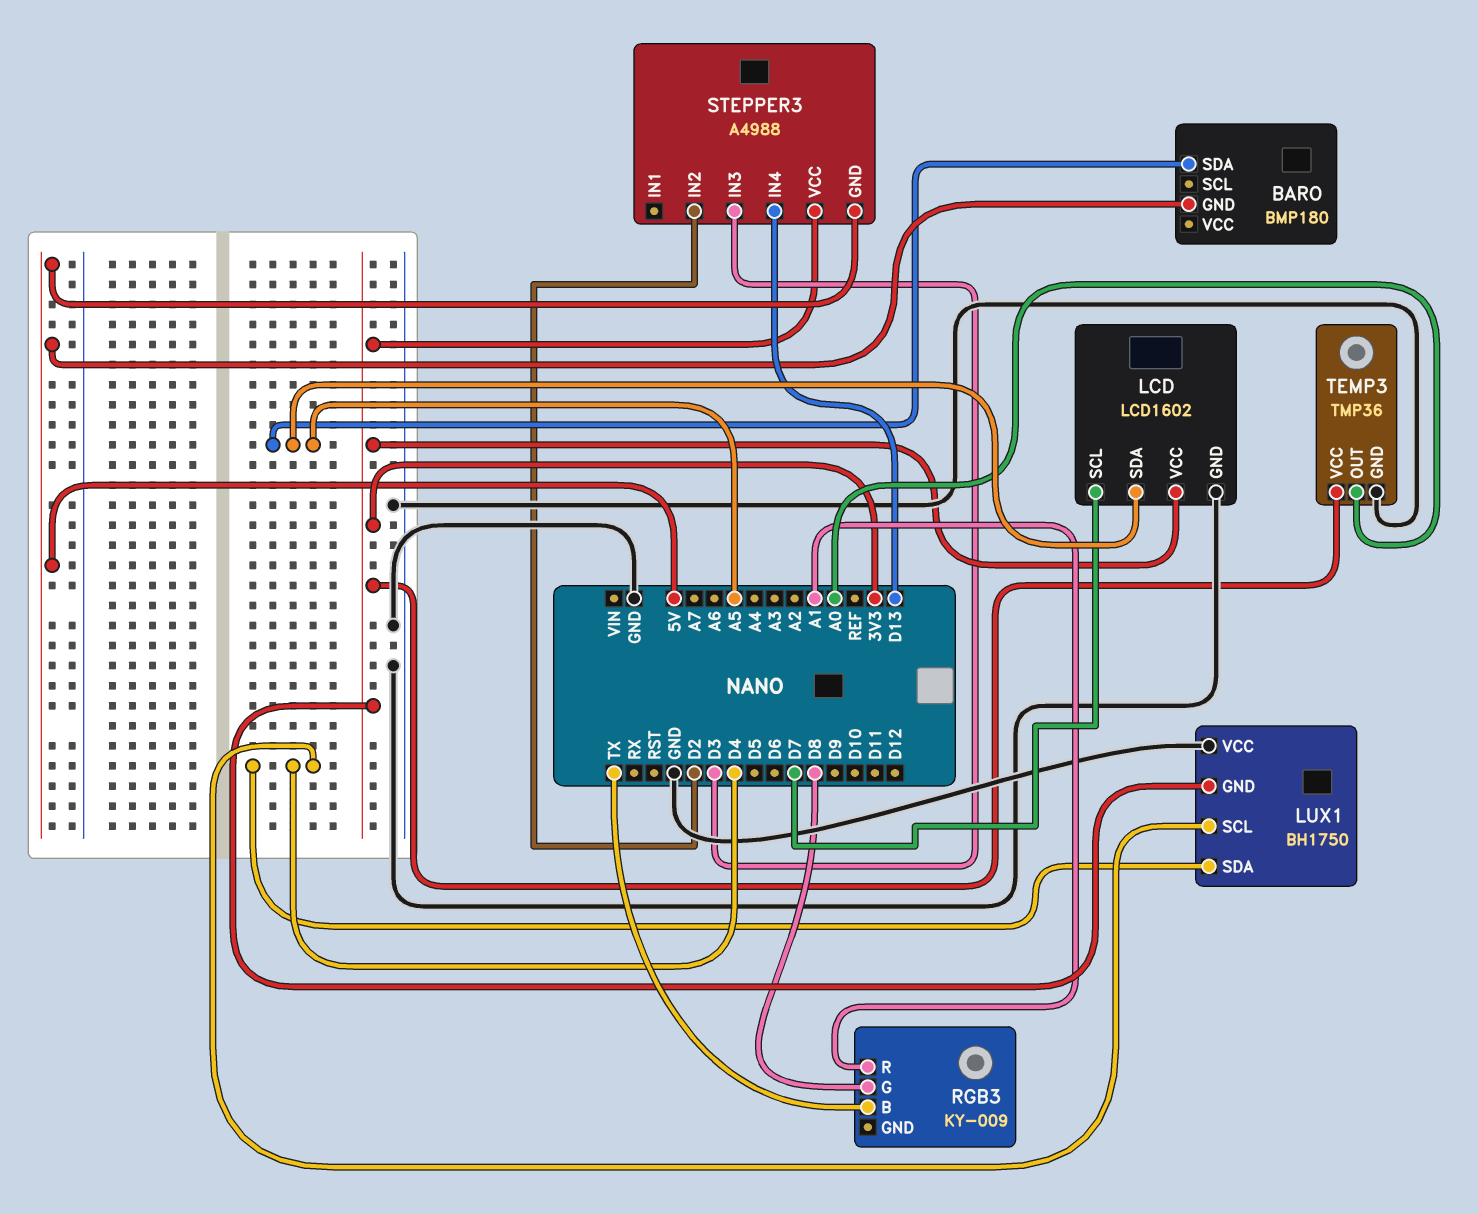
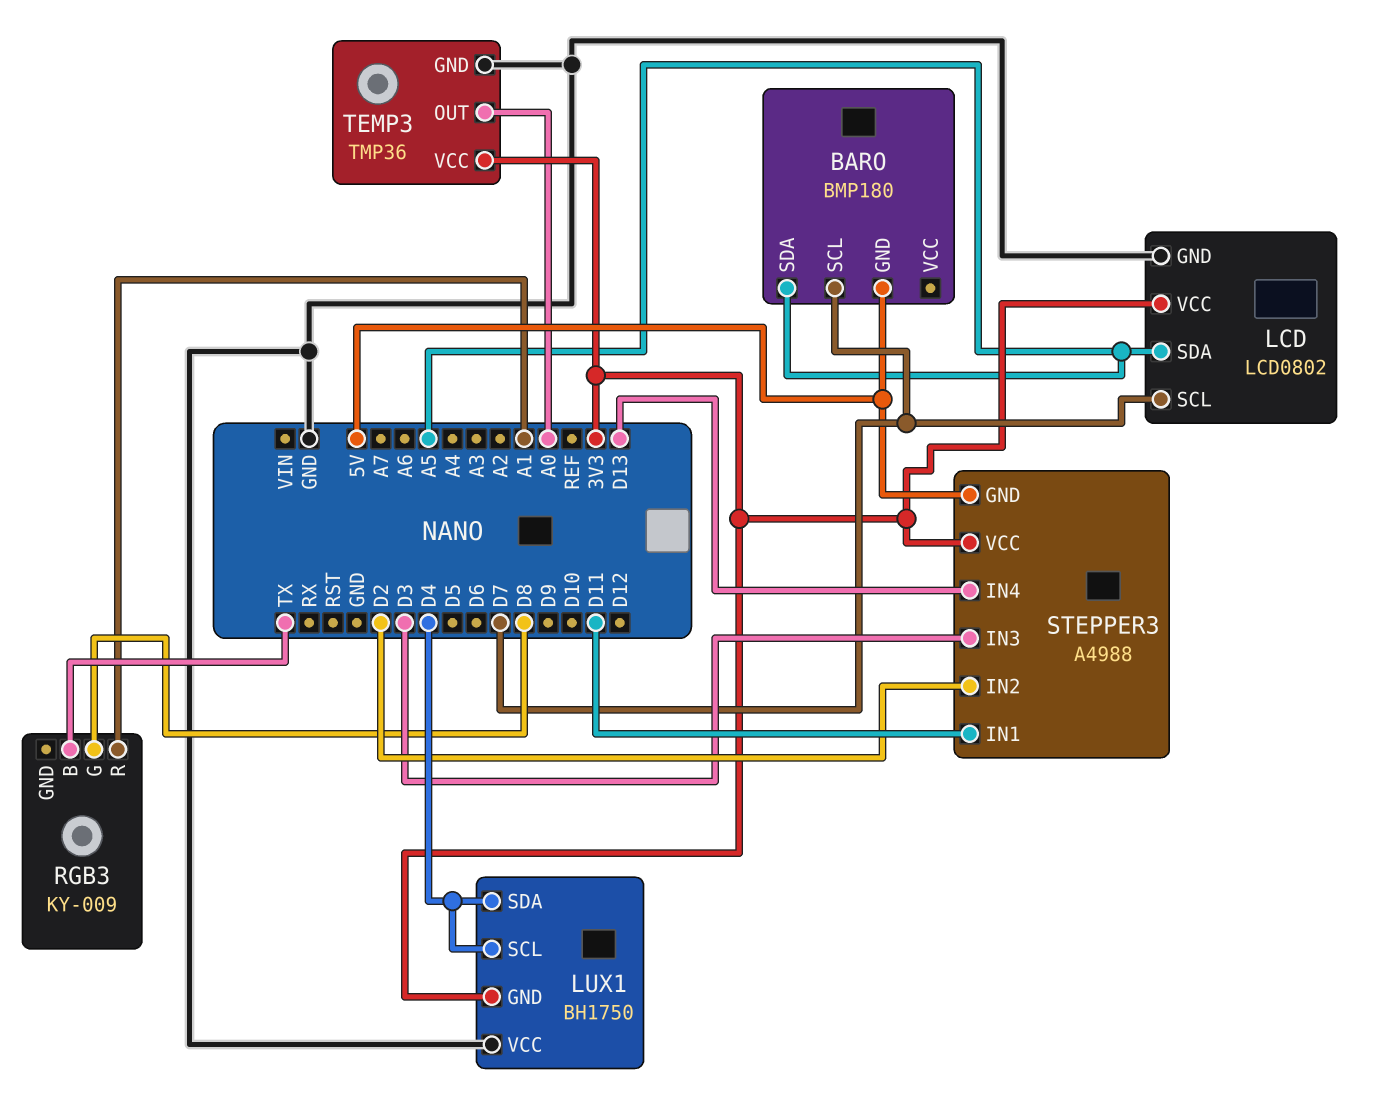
BARO pin SCL: none -> D7
LCD: LCD1602 -> LCD0802
STEPPER3 pin IN1: none -> D11

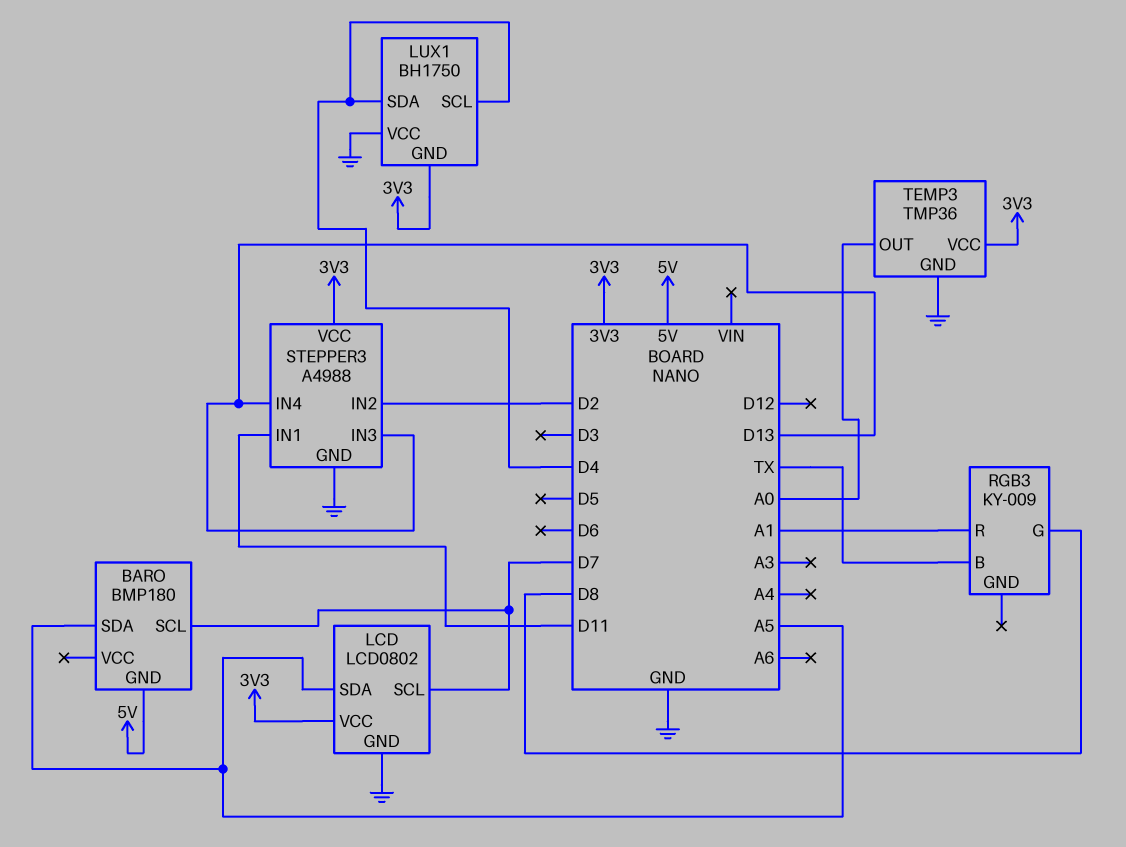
STEPPER3 pin GND: 5V -> GND
STEPPER3 pin IN3: D3 -> D13

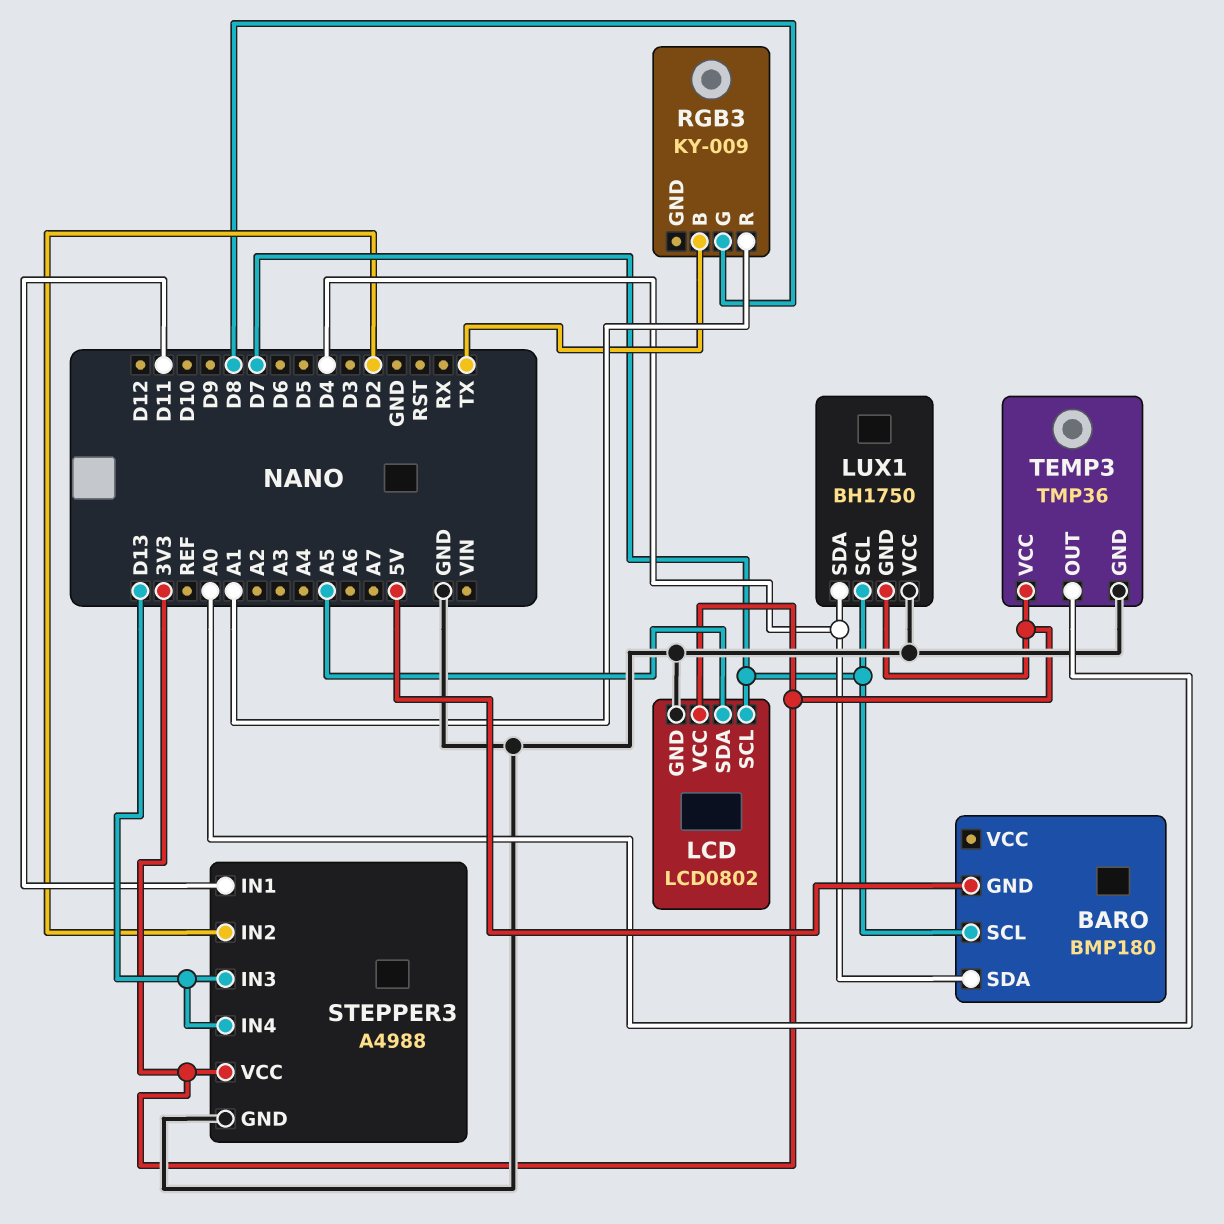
BARO pin SDA: A5 -> D4
LUX1 pin SCL: D4 -> D7

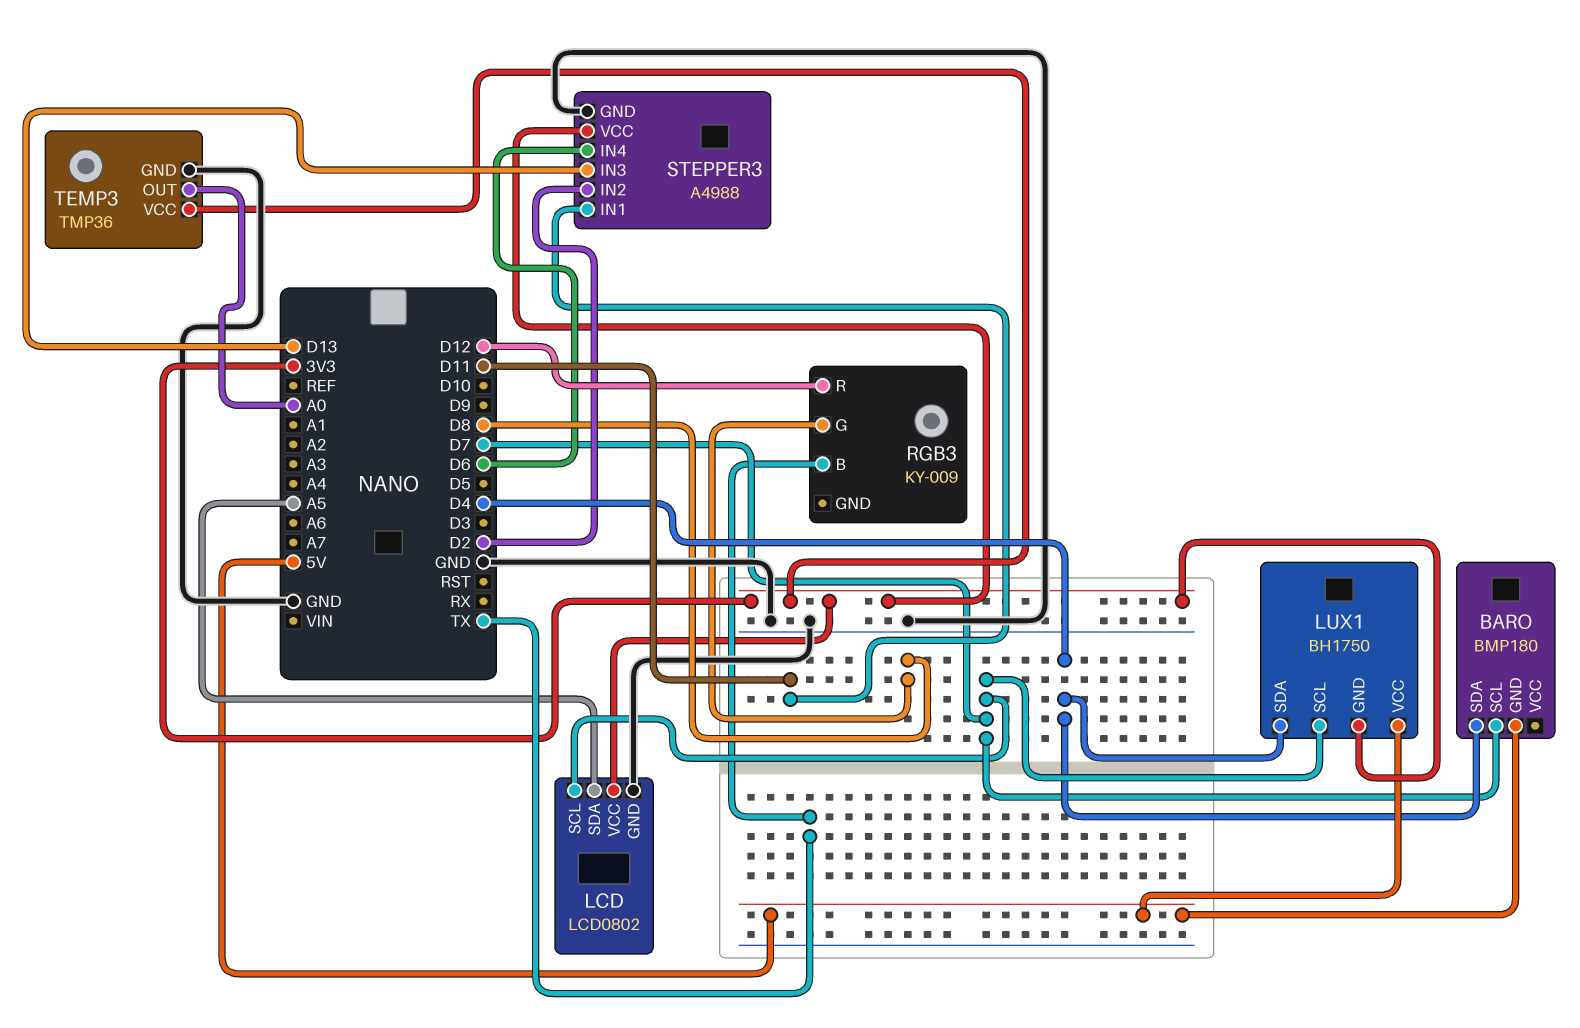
LUX1 pin VCC: GND -> 5V
RGB3 pin R: A1 -> D12
STEPPER3 pin IN4: D13 -> D6

